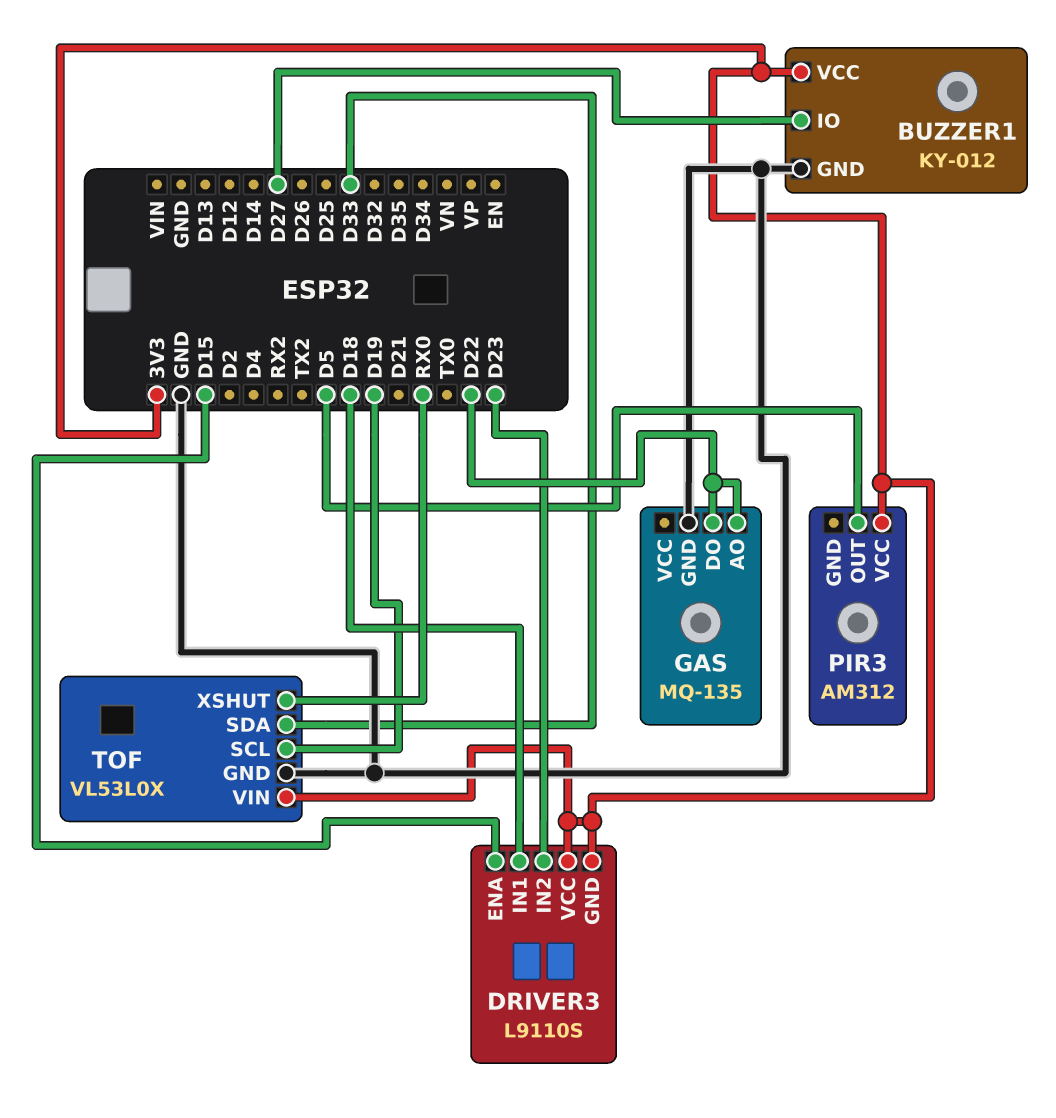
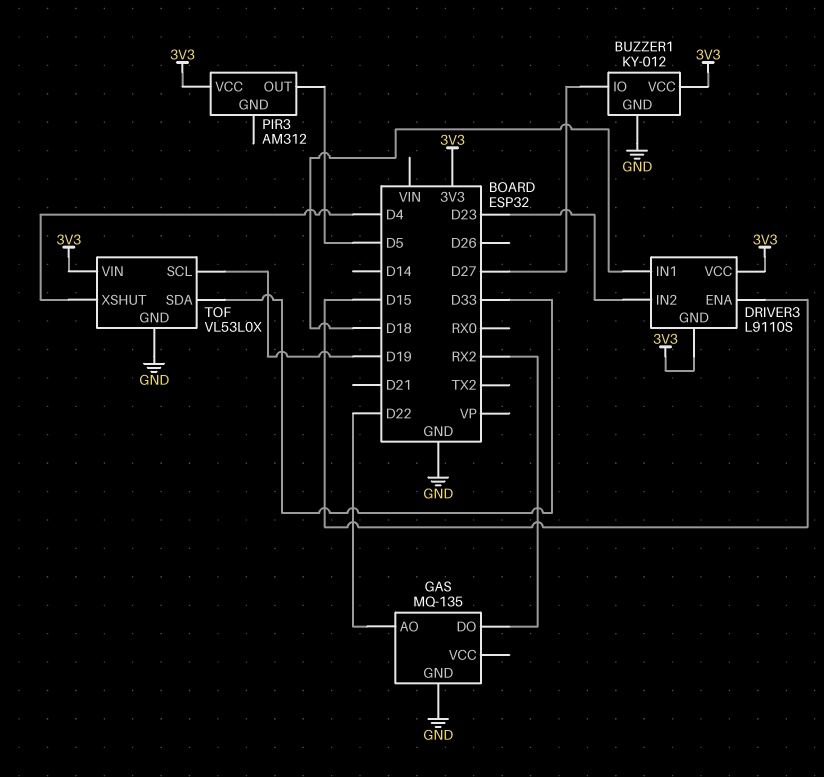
GAS pin DO: D22 -> RX2
TOF pin XSHUT: RX0 -> D4

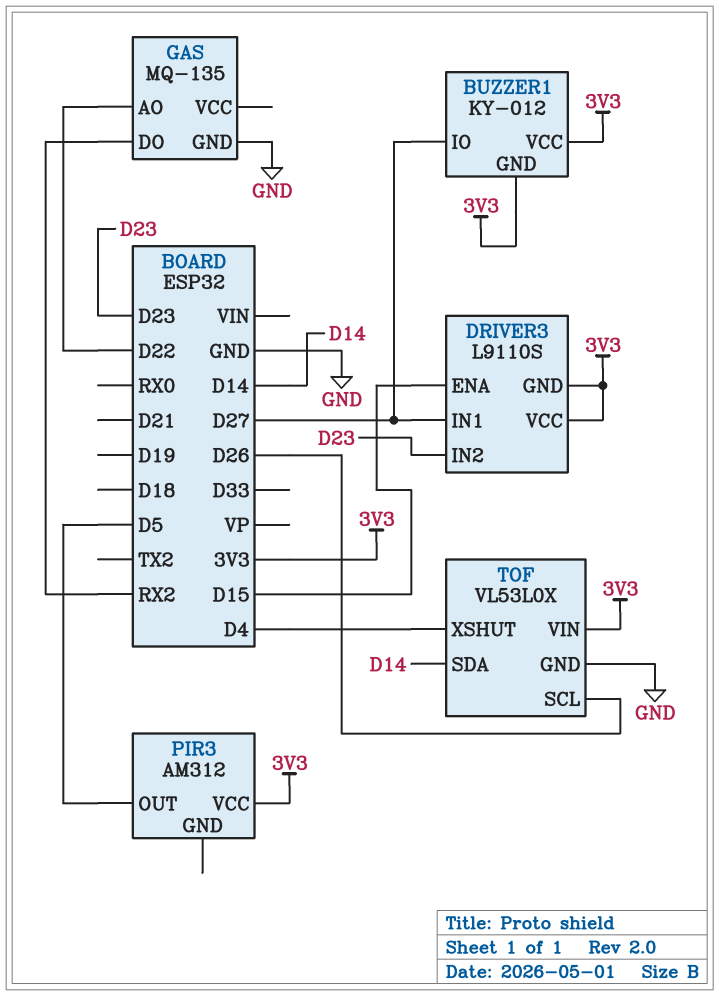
BUZZER1 pin GND: GND -> 3V3
DRIVER3 pin IN1: D18 -> D27
TOF pin SCL: D19 -> D26
TOF pin SDA: D33 -> D14

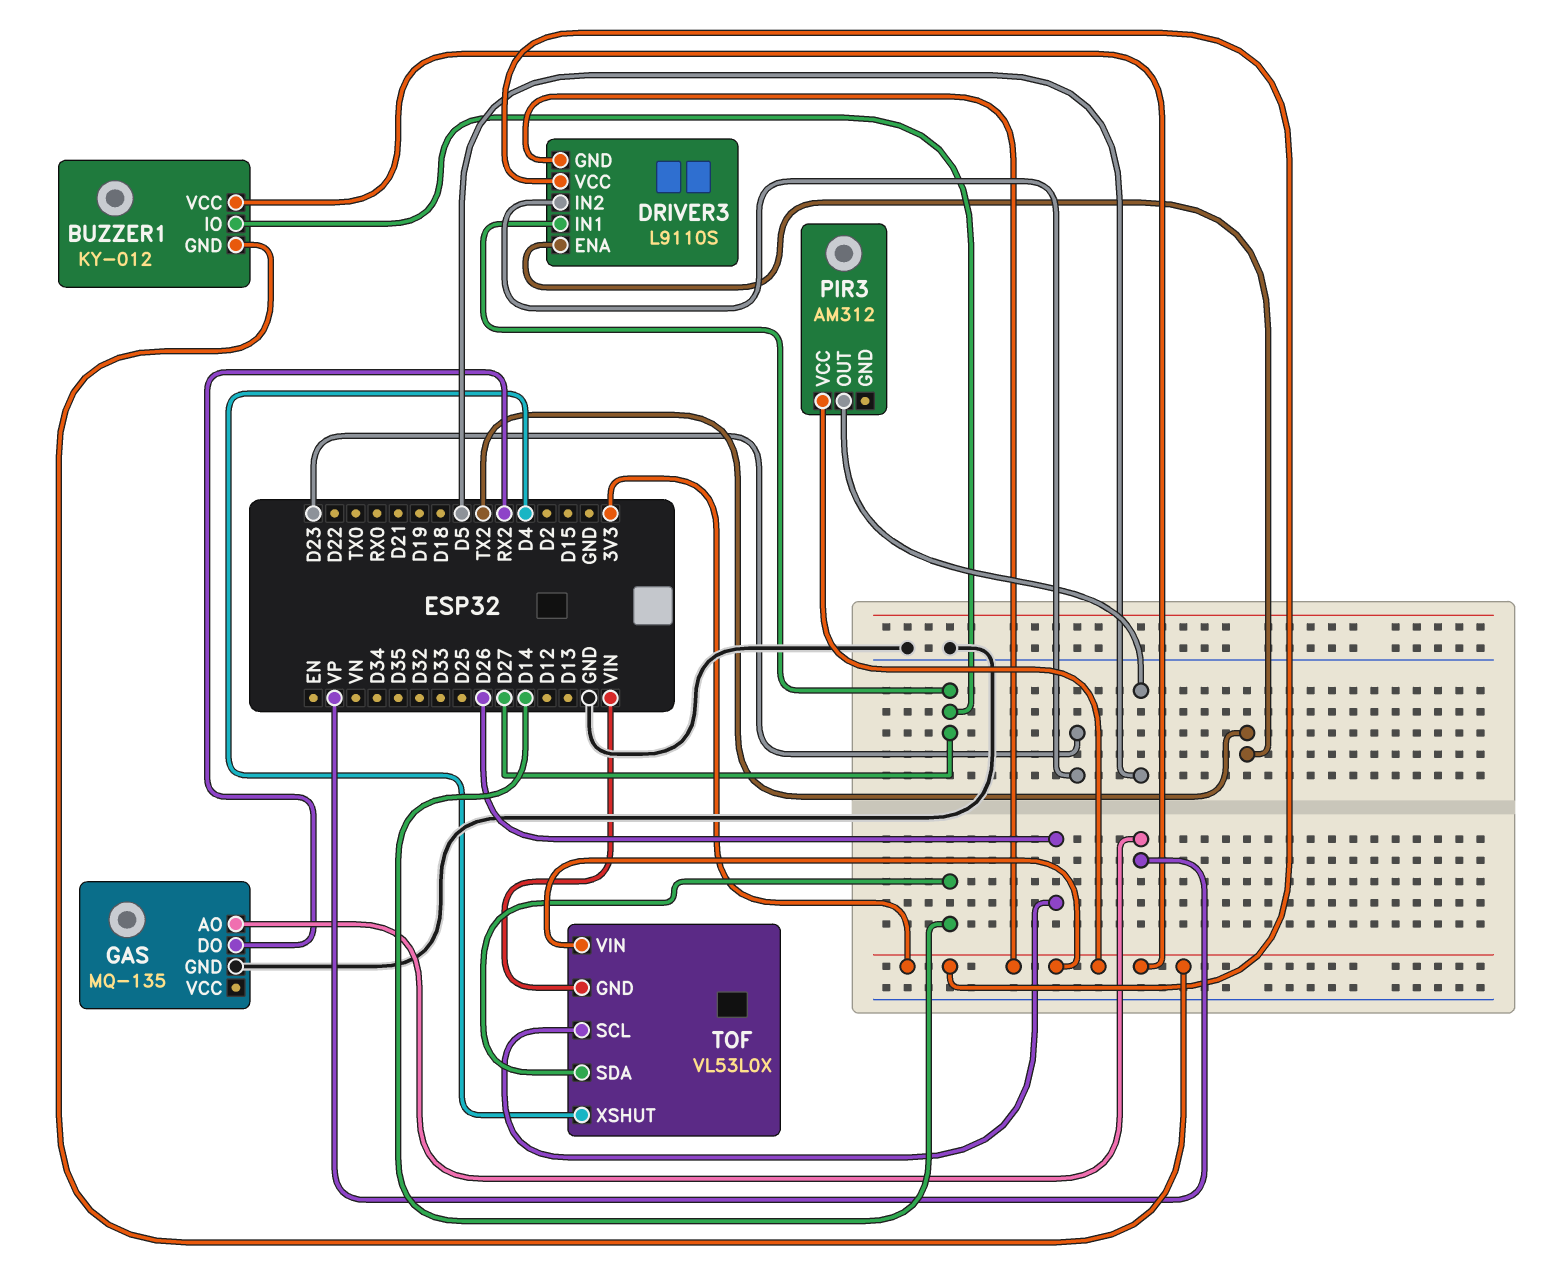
DRIVER3 pin ENA: D15 -> TX2
GAS pin AO: D22 -> VP
TOF pin GND: GND -> VIN

